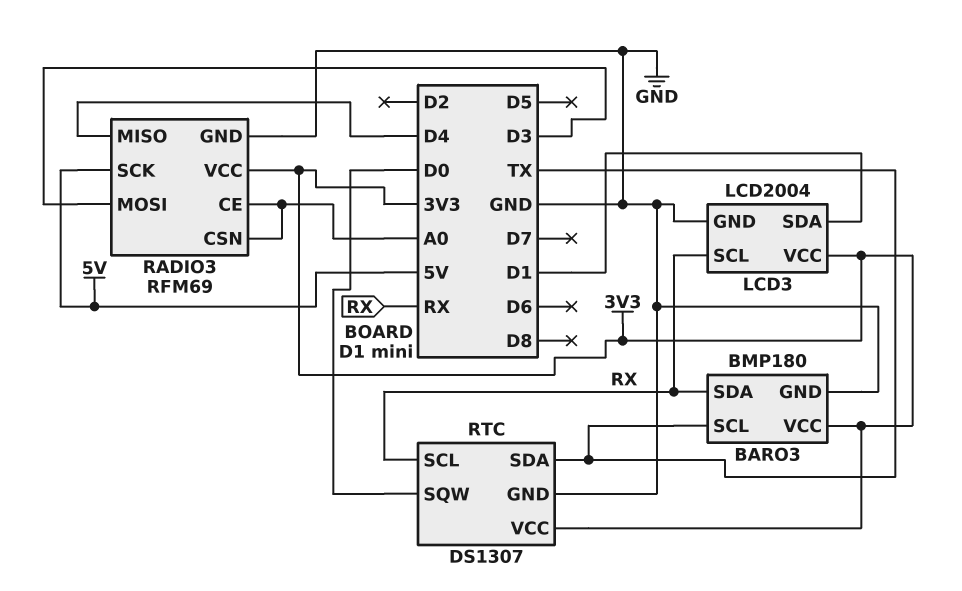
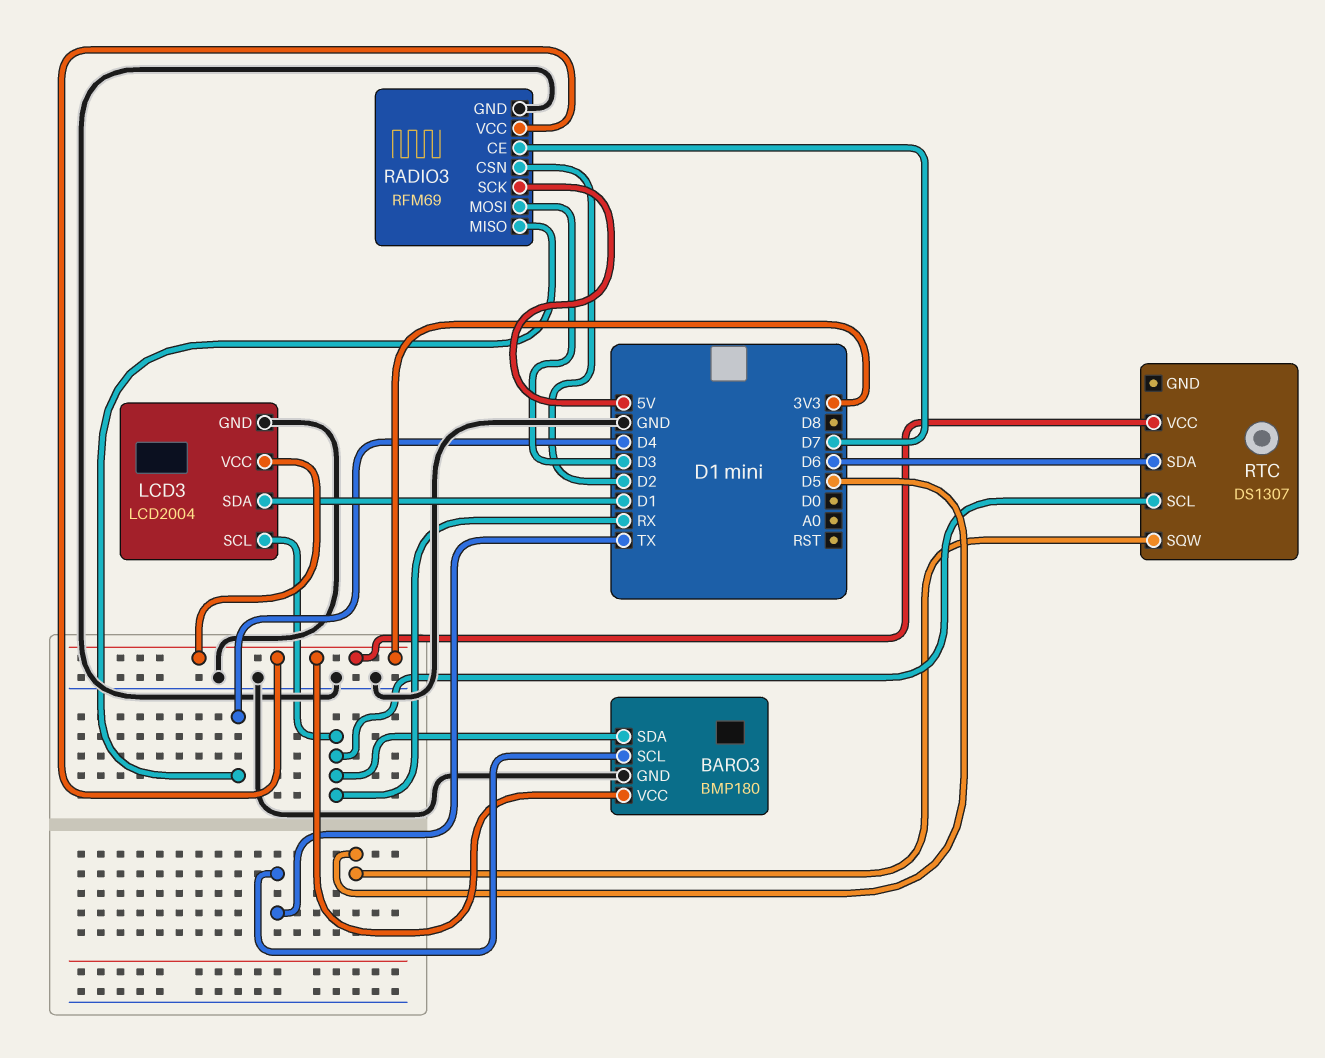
RADIO3 pin CE: A0 -> D7
RADIO3 pin CSN: A0 -> D2
RTC pin GND: GND -> none
RTC pin SDA: TX -> D6
RTC pin SQW: D0 -> D5

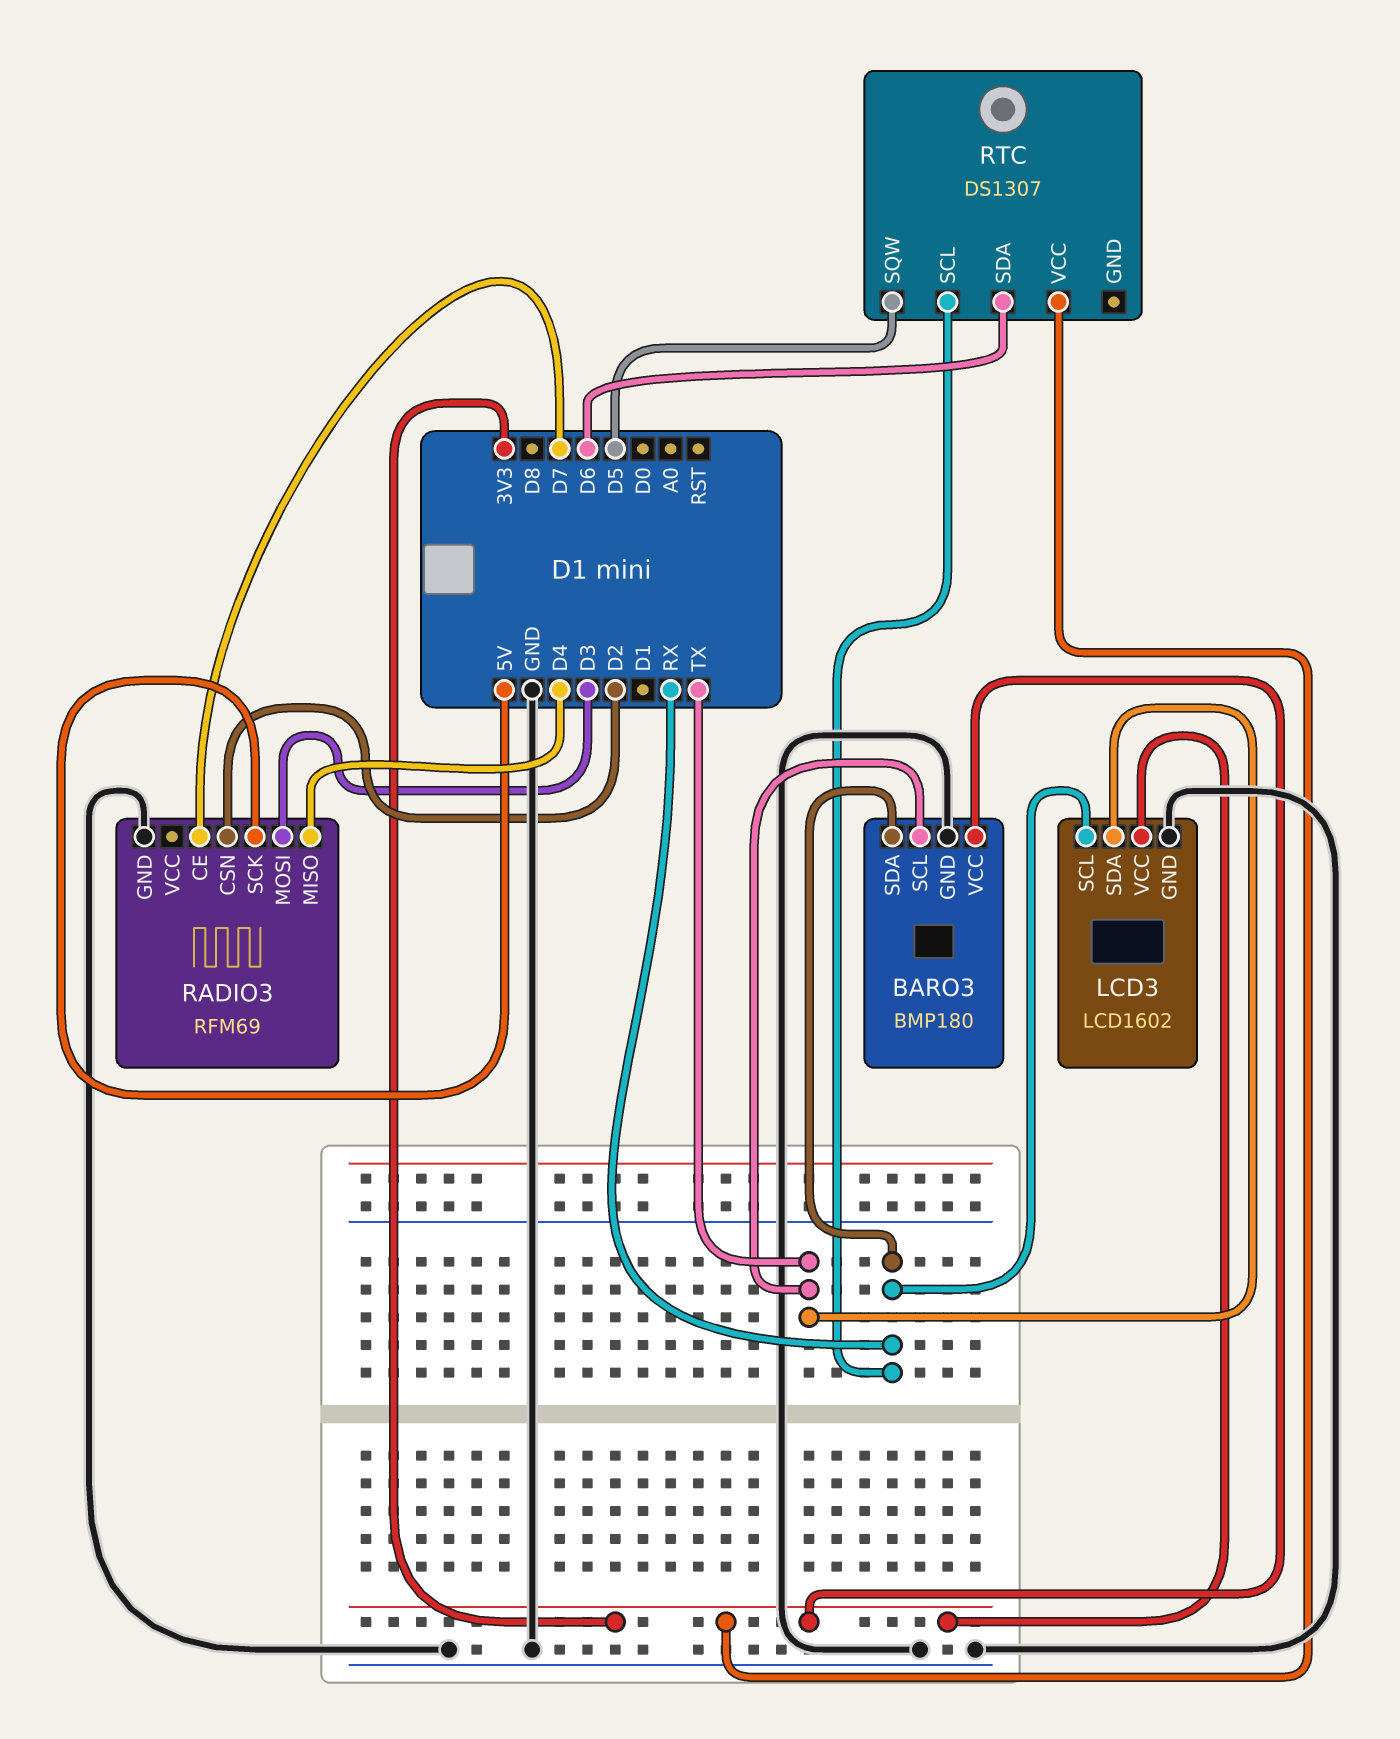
LCD3: LCD2004 -> LCD1602
LCD3 pin SDA: D1 -> TX
RADIO3 pin VCC: 3V3 -> none

